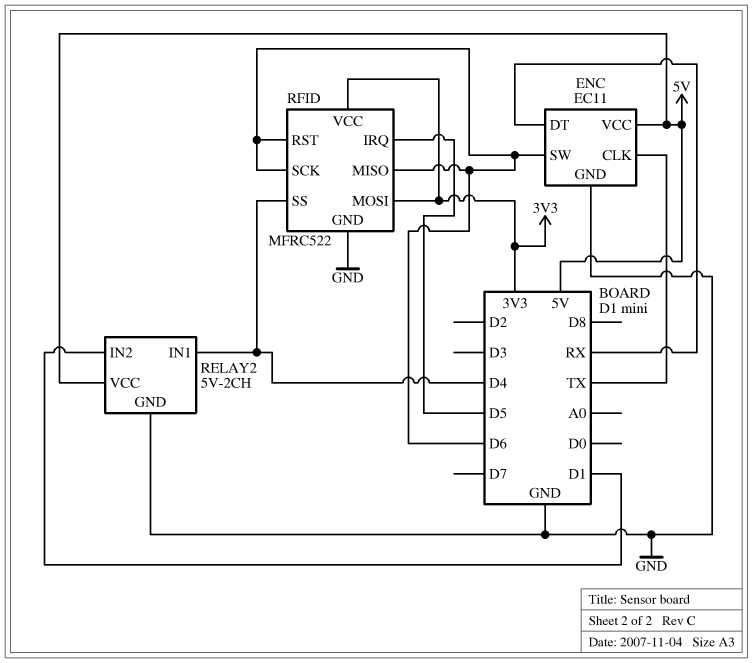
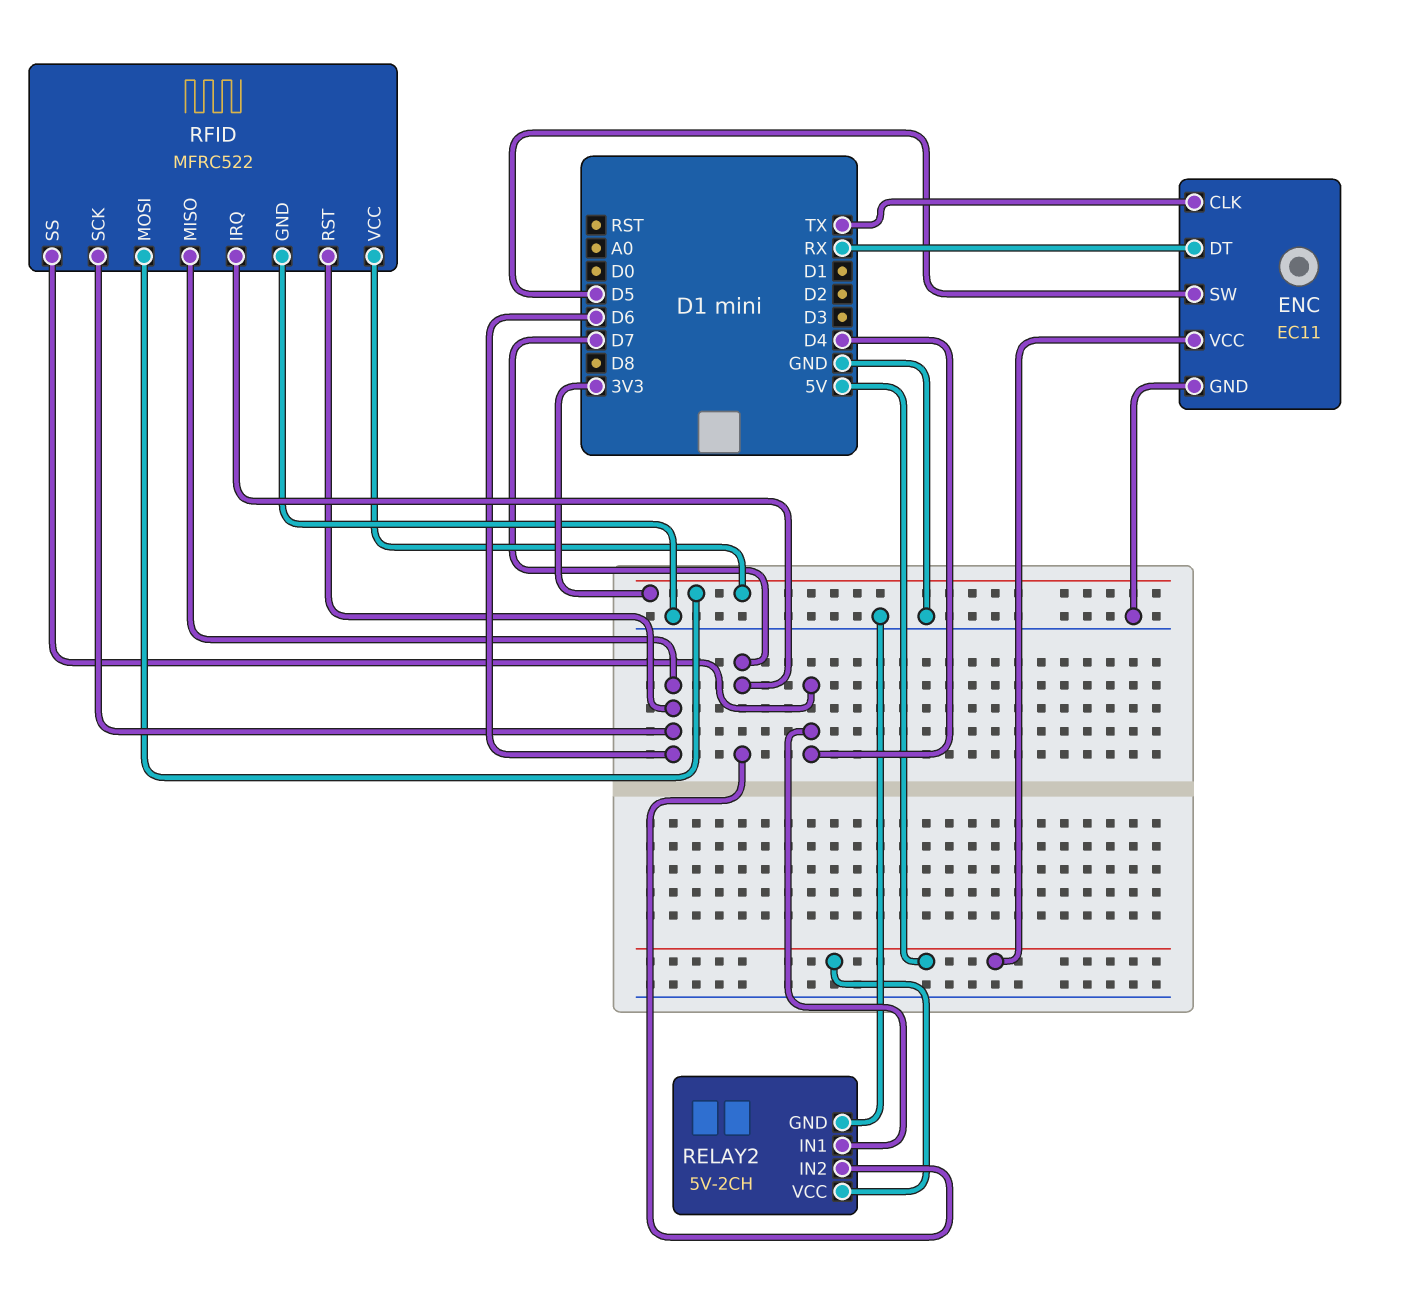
ENC pin SW: D6 -> D5
RELAY2 pin IN2: D1 -> D7
RFID pin IRQ: D5 -> D7

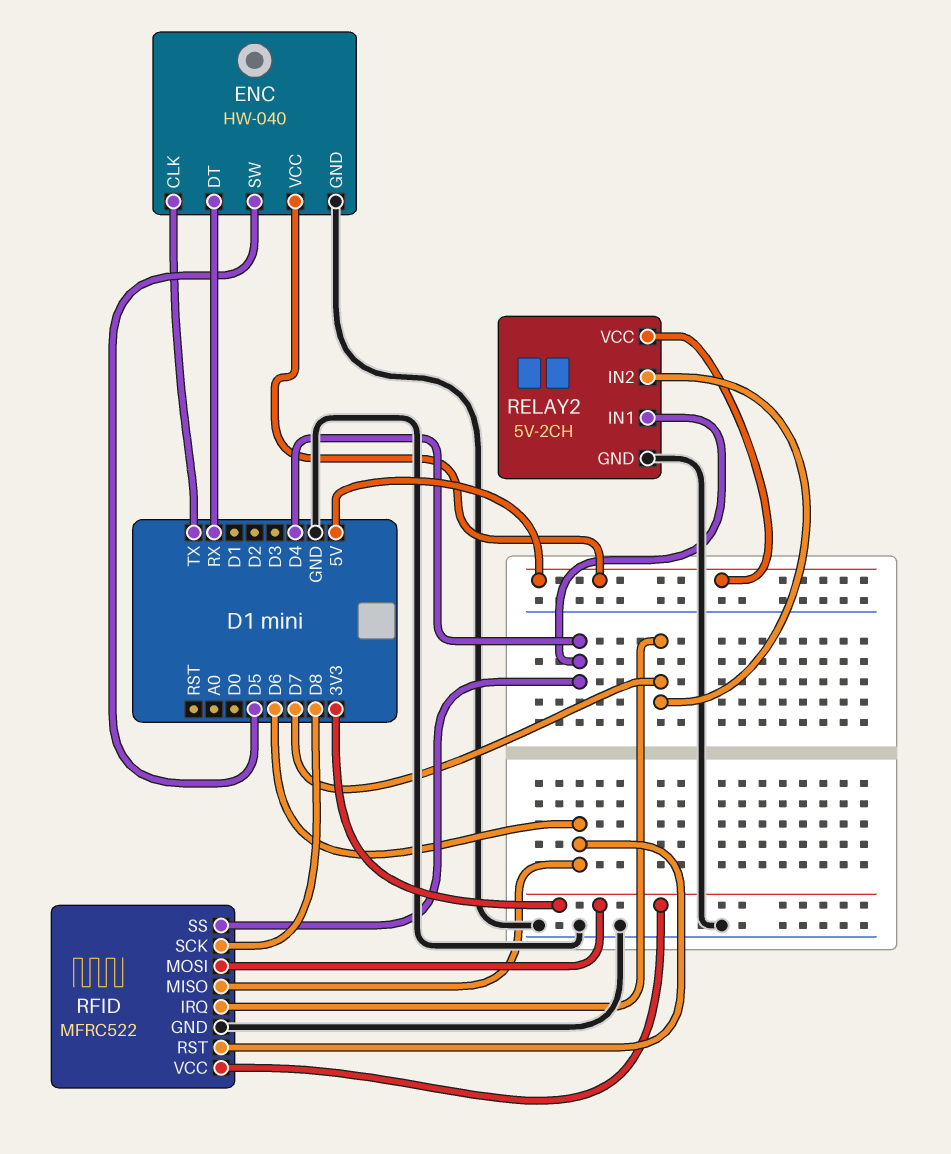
ENC: EC11 -> HW-040
RFID pin SCK: D6 -> D8

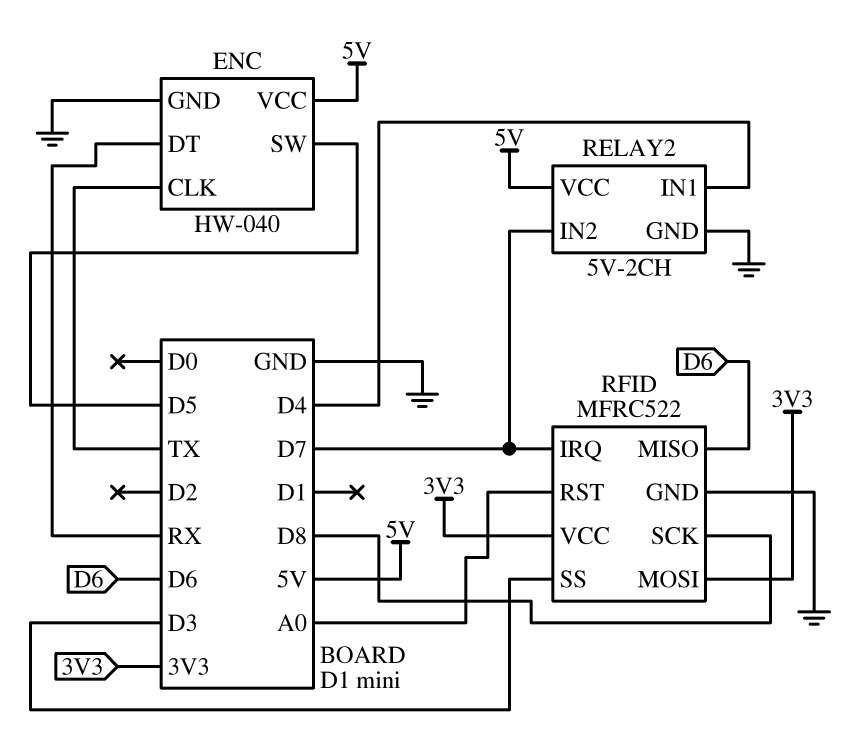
RFID pin RST: D6 -> A0
RFID pin SS: D4 -> D3

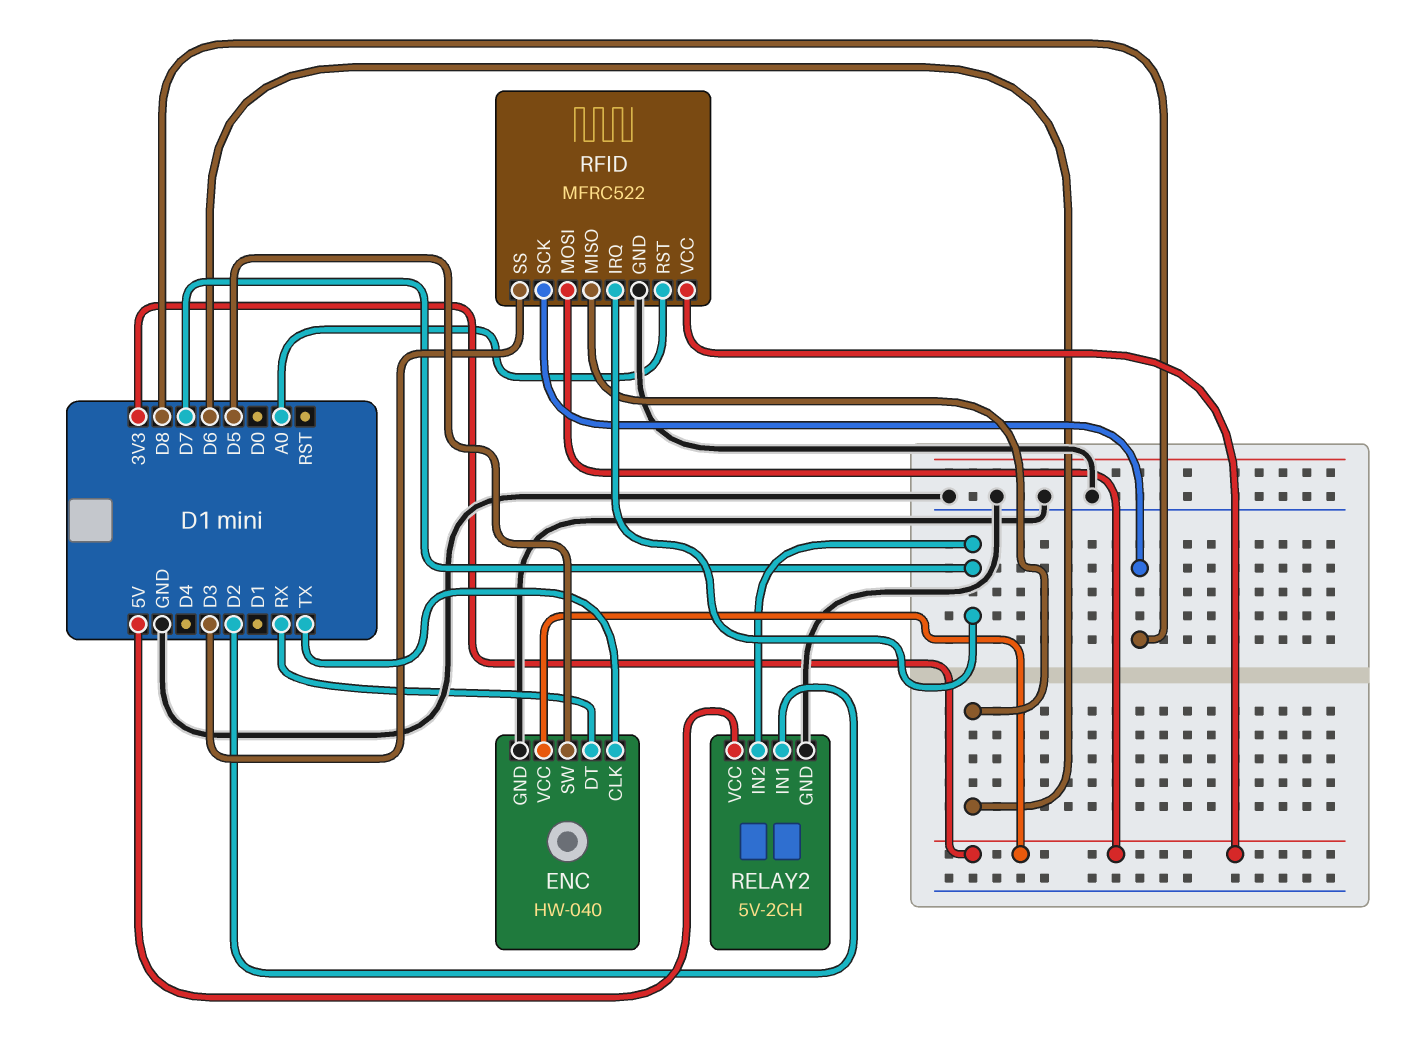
ENC pin VCC: 5V -> 3V3
RELAY2 pin IN1: D4 -> D2

